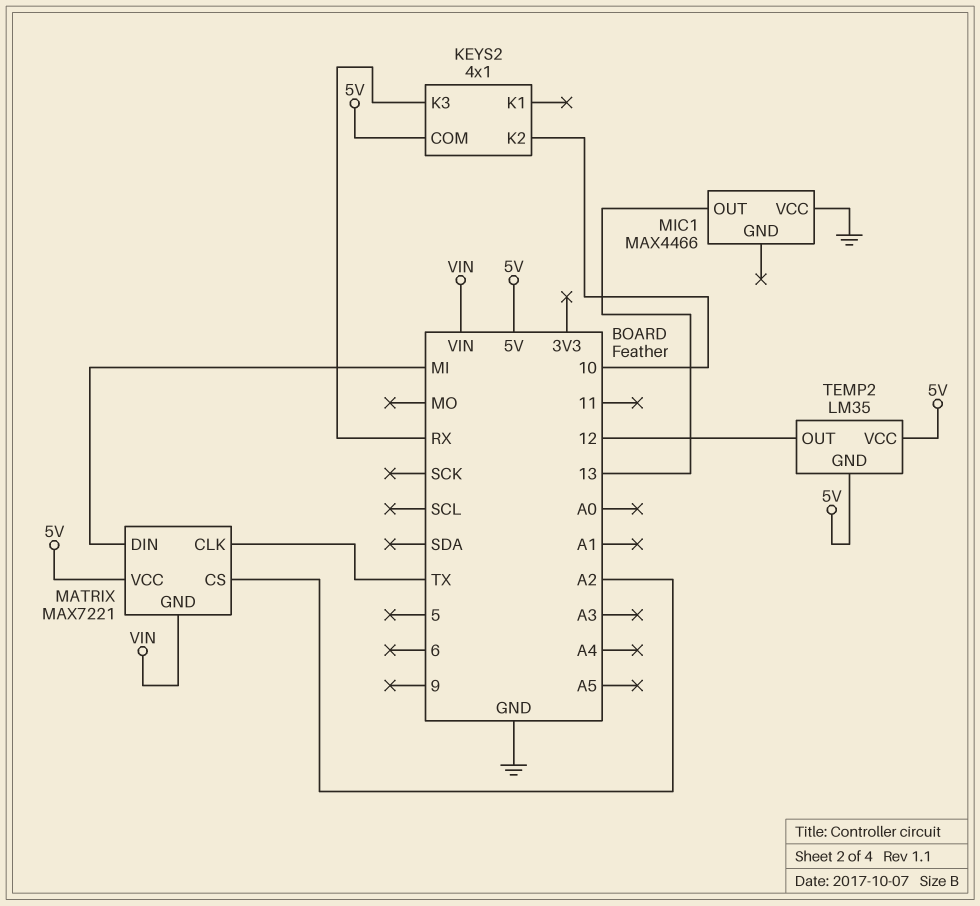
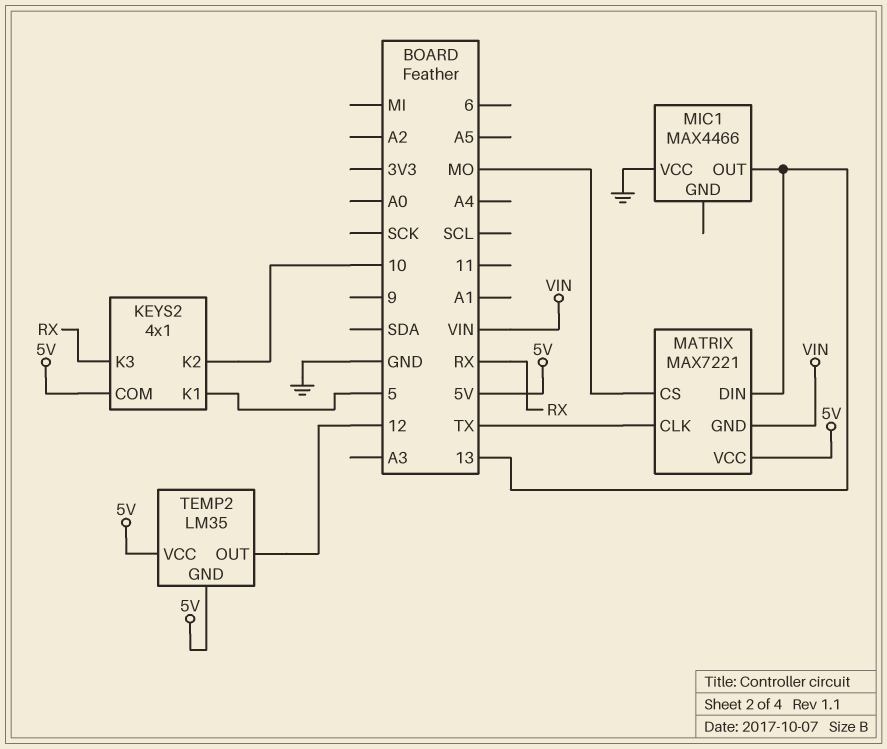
KEYS2 pin K1: none -> 5
MATRIX pin CS: A2 -> MO
MATRIX pin DIN: MI -> 13

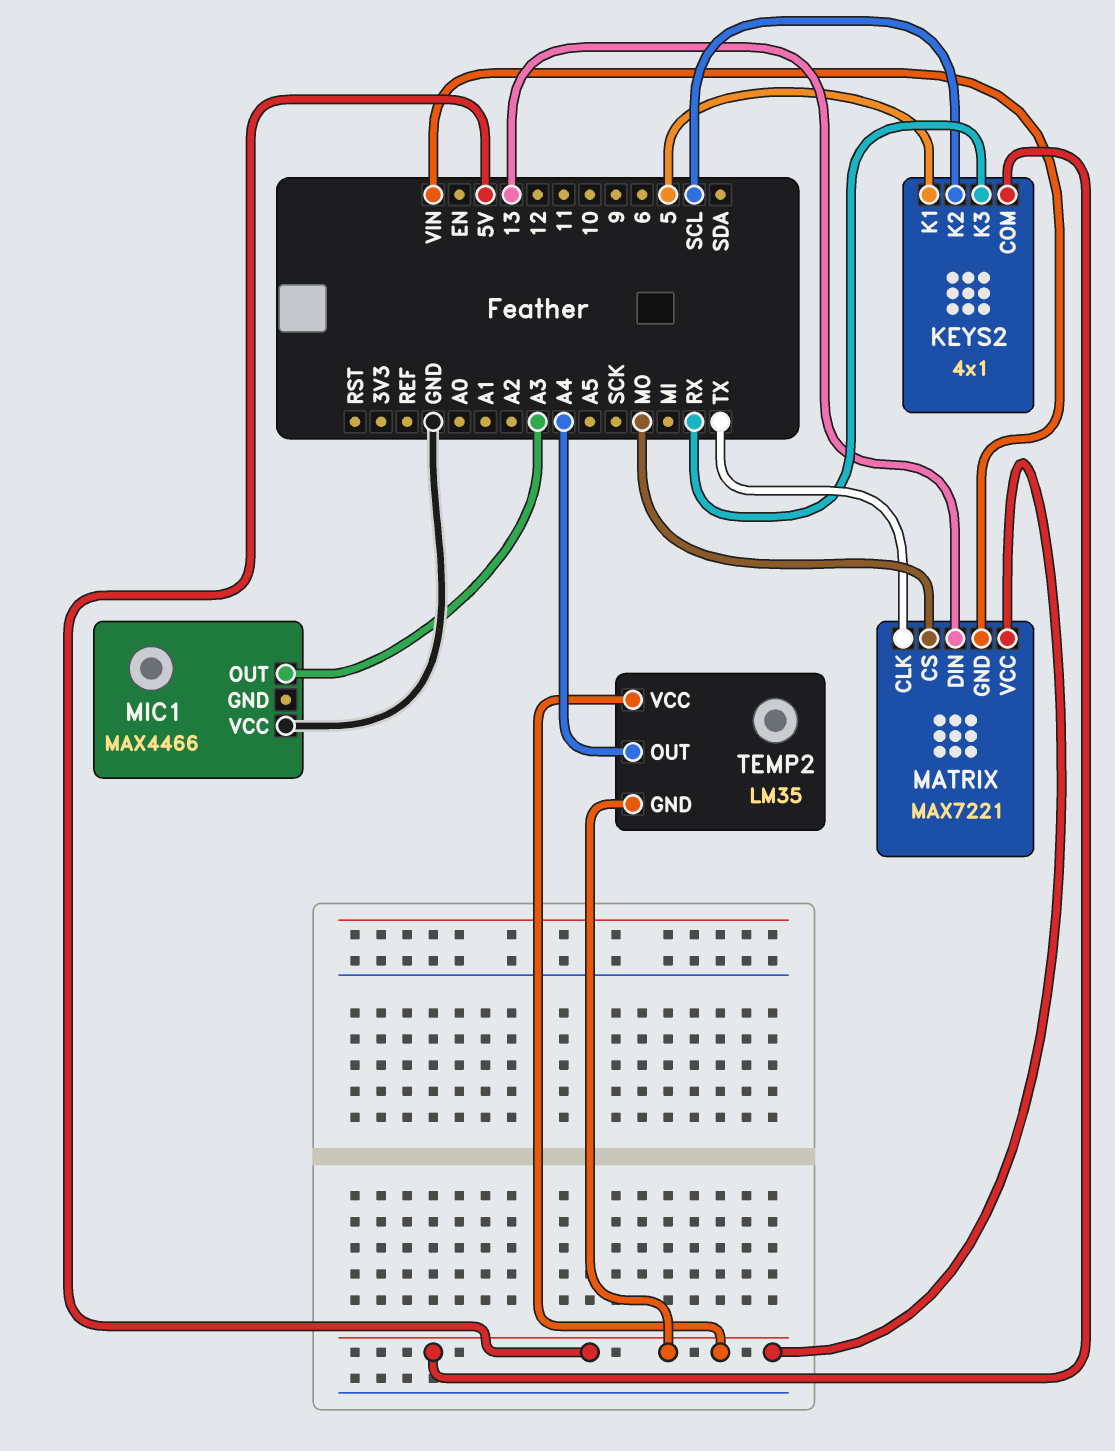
KEYS2 pin K2: 10 -> SCL
MIC1 pin OUT: 13 -> A3
TEMP2 pin OUT: 12 -> A4

